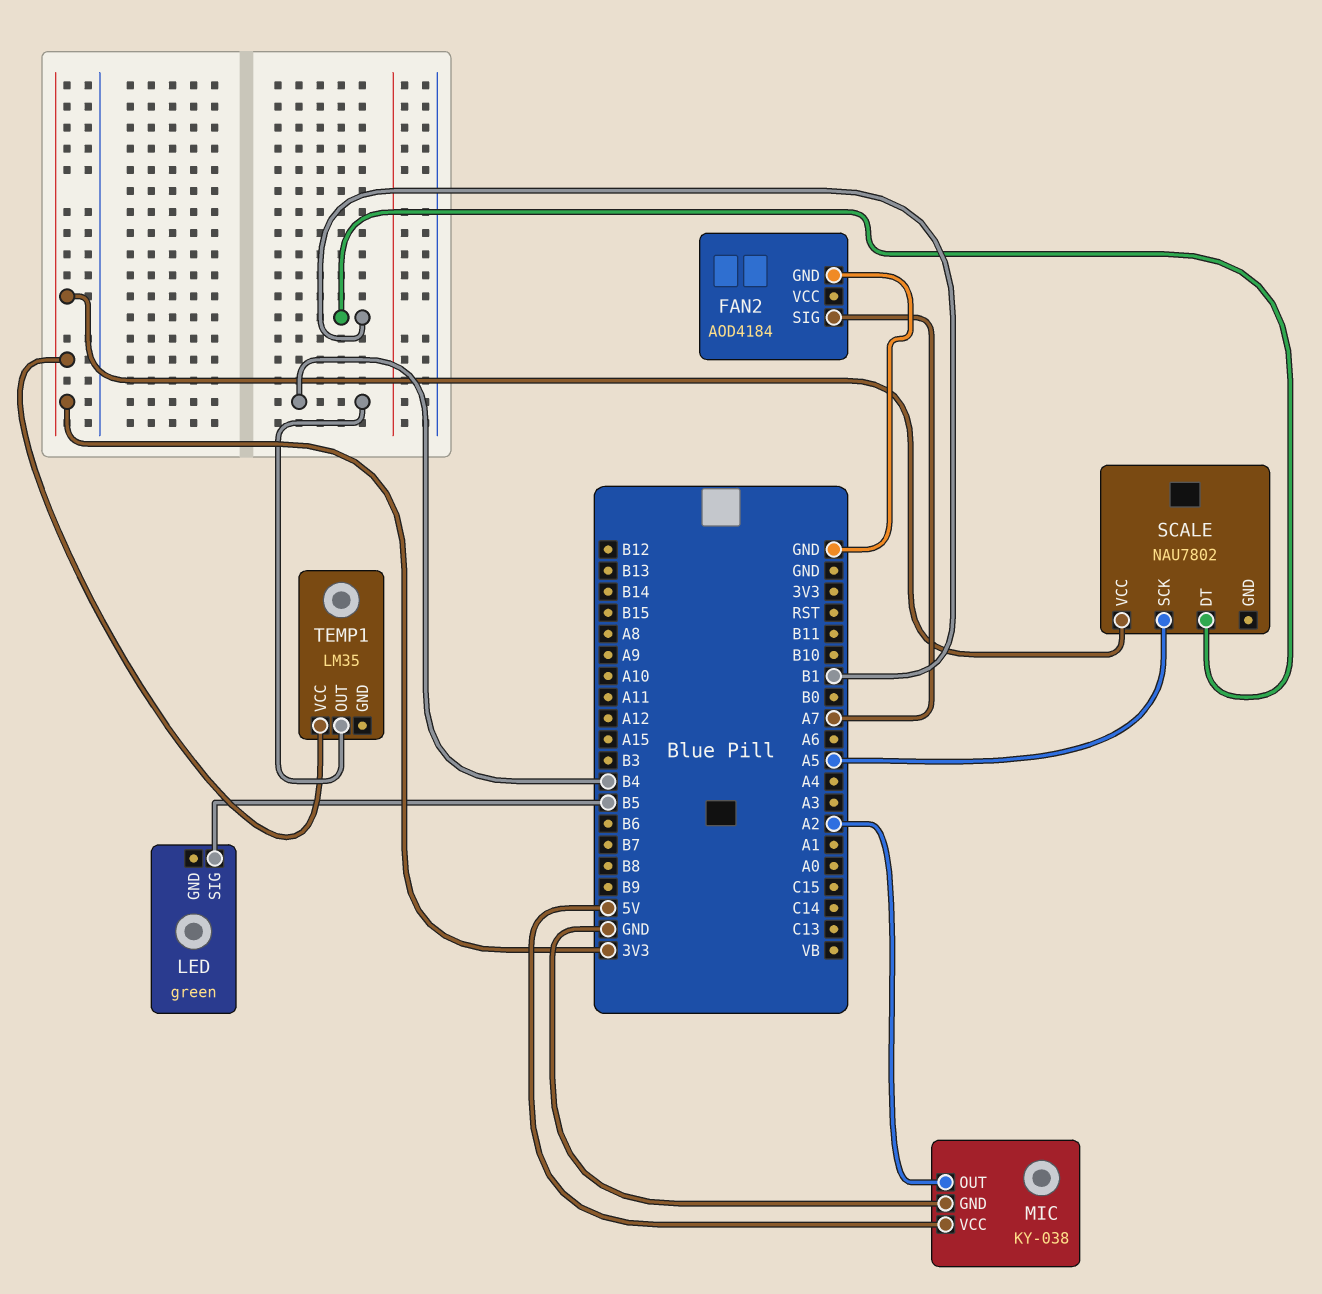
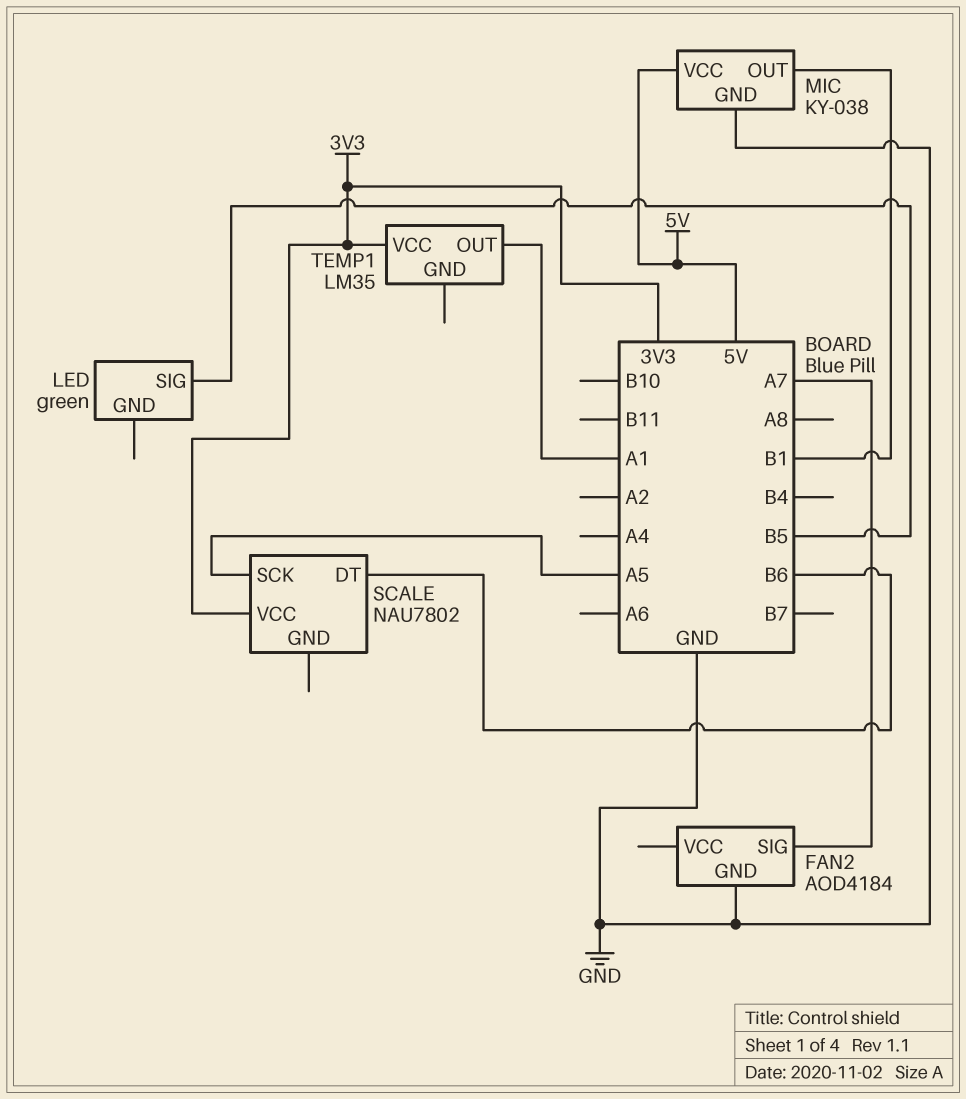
MIC pin OUT: A2 -> B1
SCALE pin DT: B1 -> B6
TEMP1 pin OUT: B4 -> A1

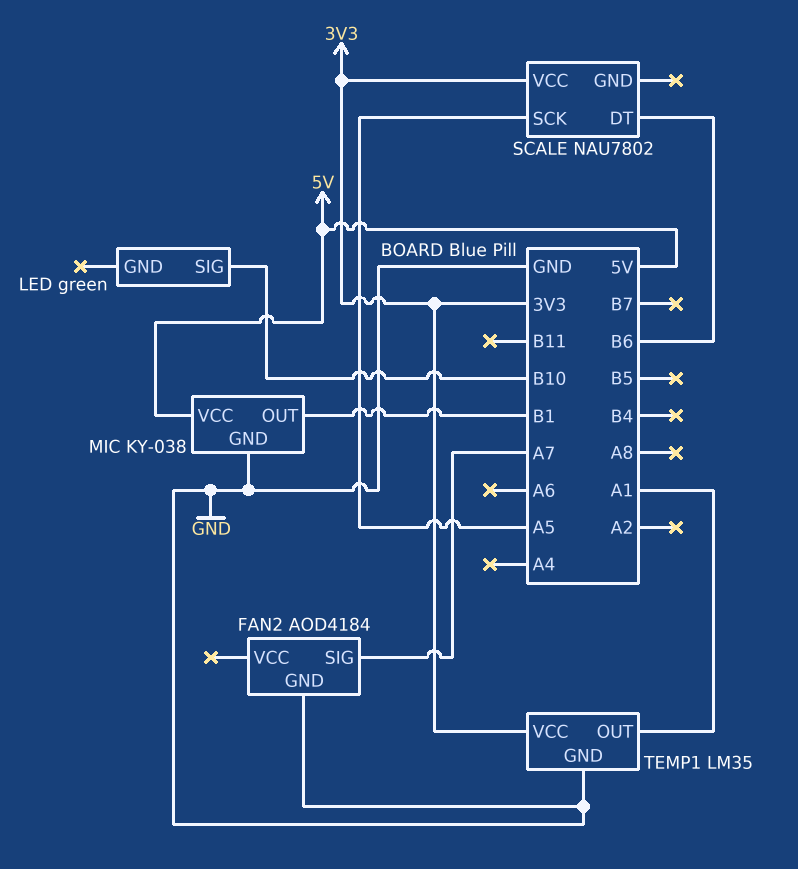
LED pin SIG: B5 -> B10
TEMP1 pin GND: none -> GND

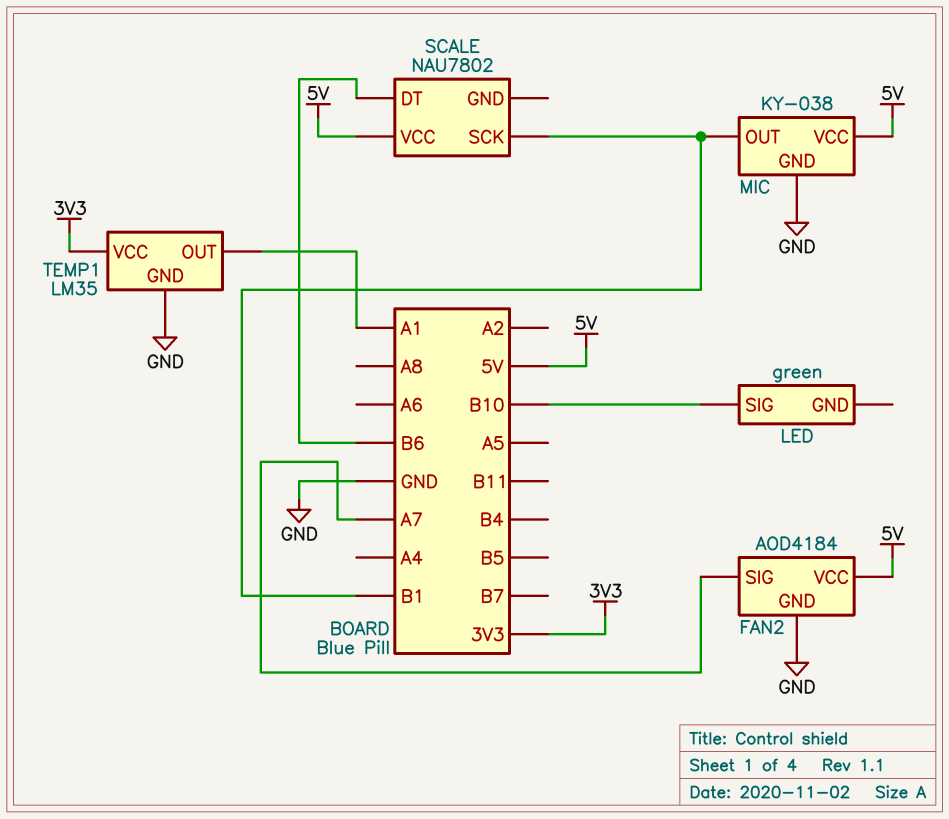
FAN2 pin VCC: none -> 5V
SCALE pin SCK: A5 -> B1
SCALE pin VCC: 3V3 -> 5V

